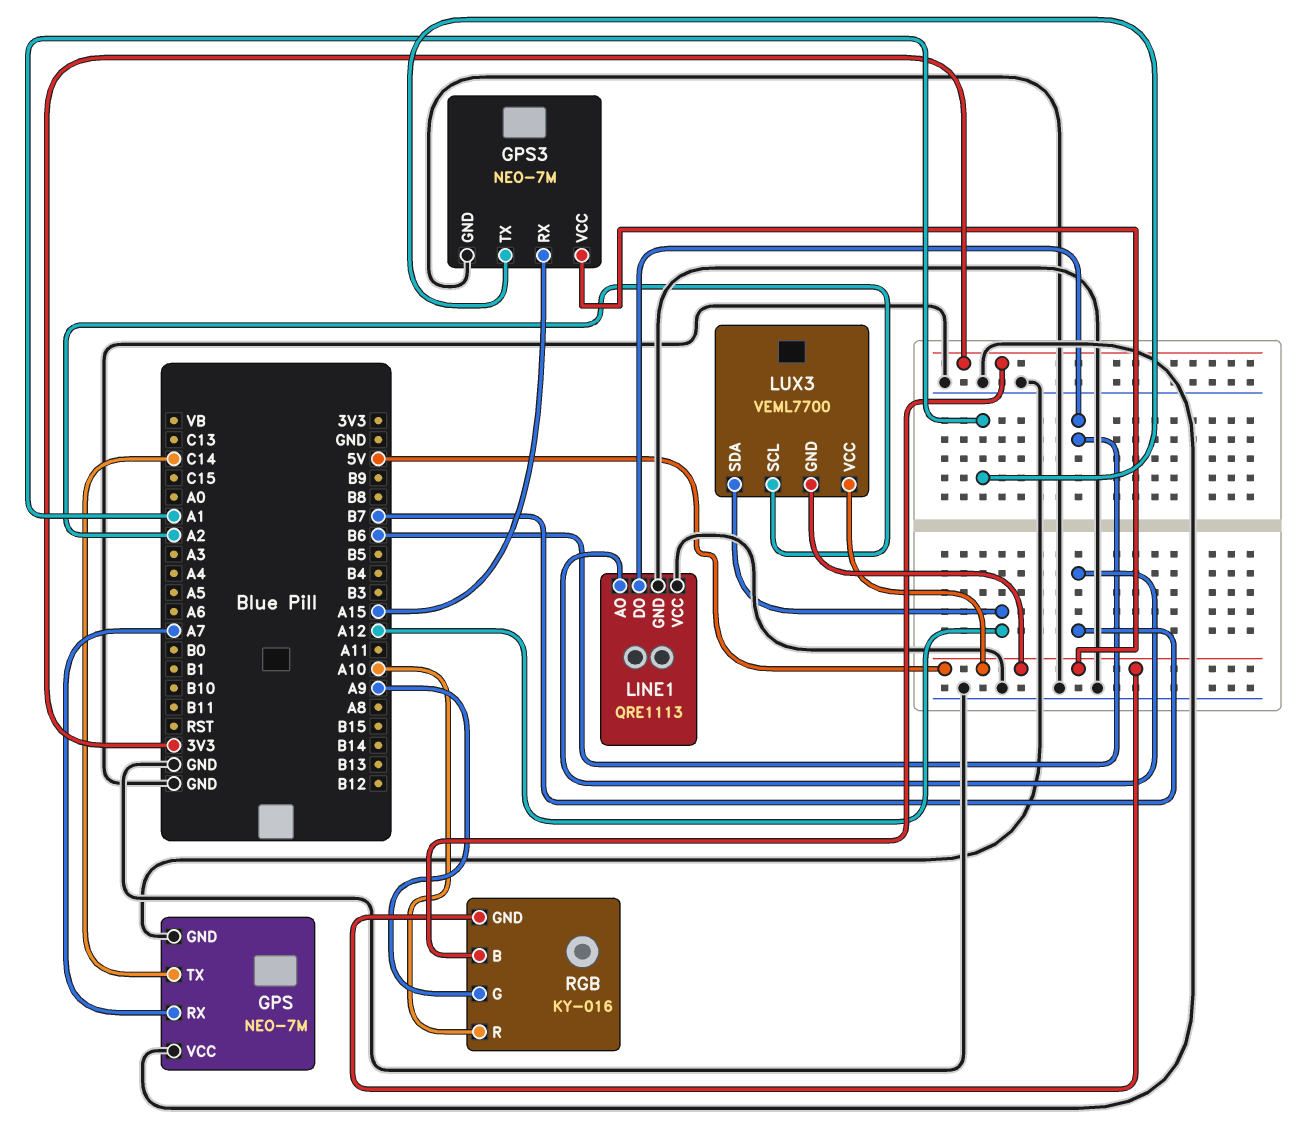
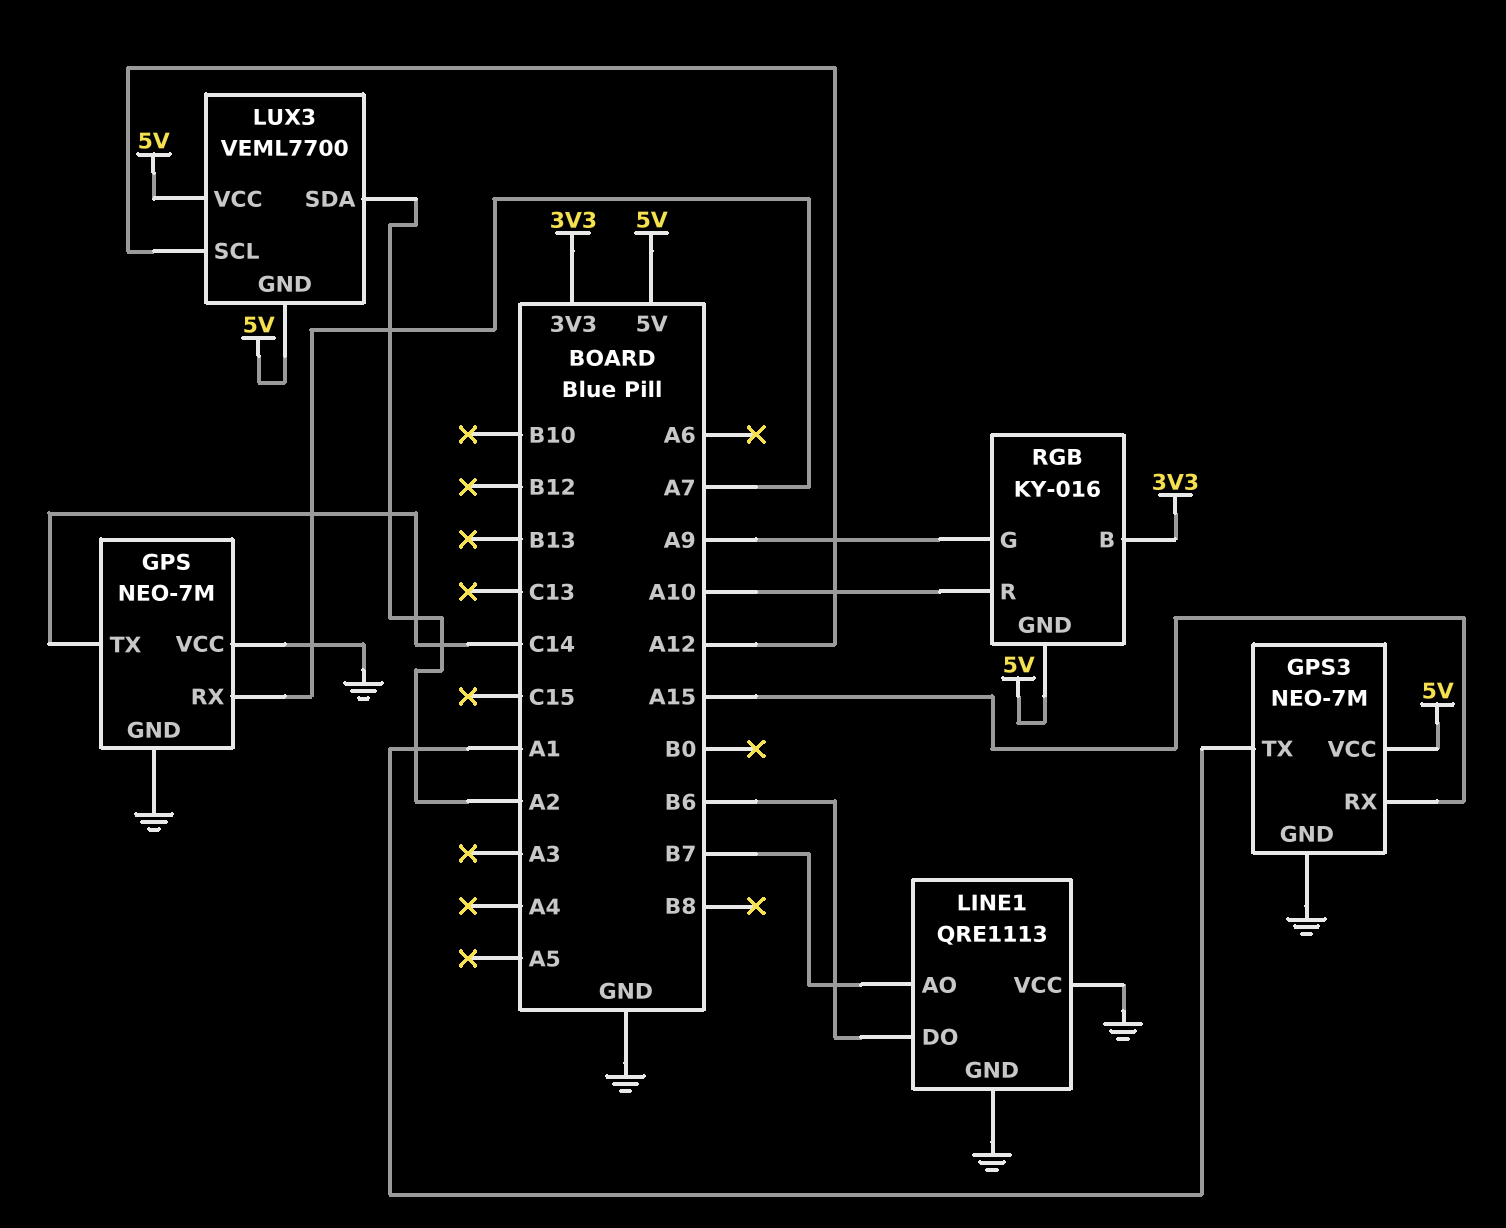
LUX3 pin SCL: A2 -> A12
LUX3 pin SDA: A12 -> A2

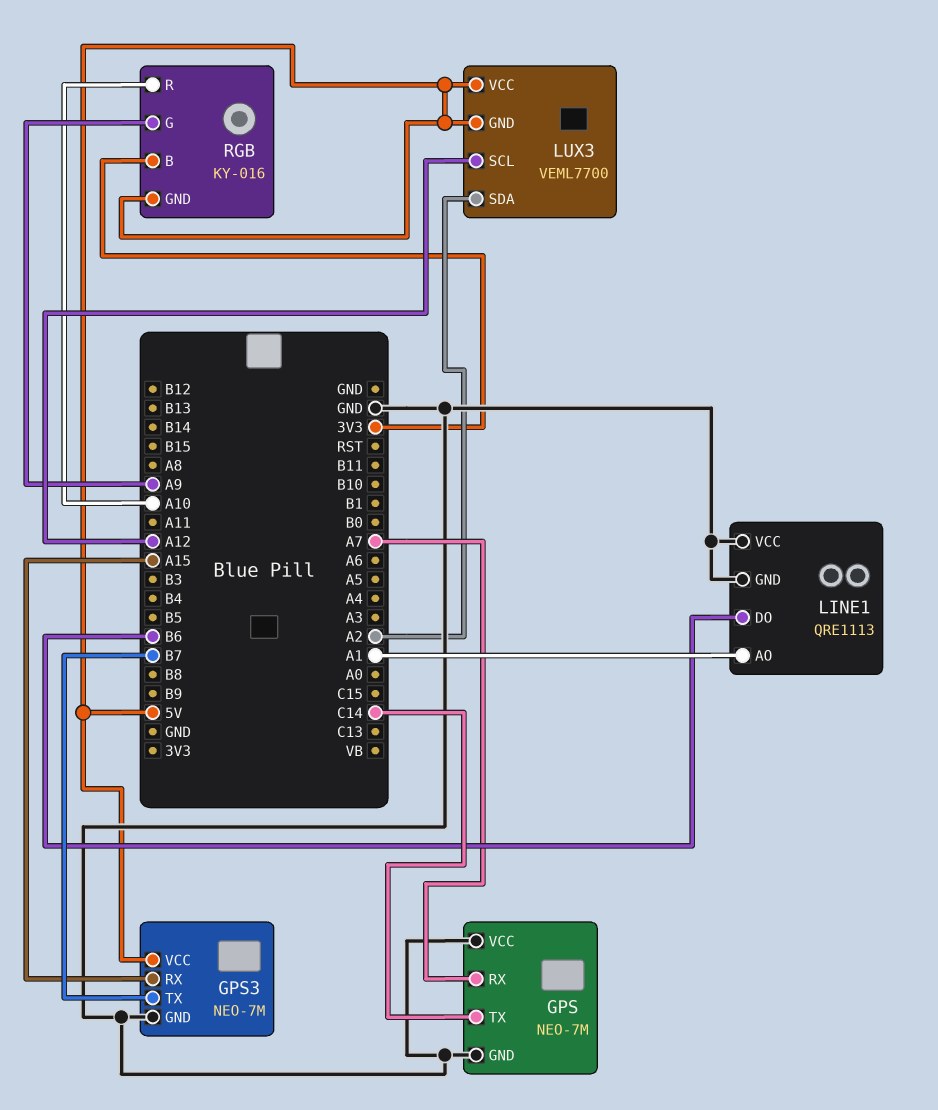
GPS3 pin TX: A1 -> B7
LINE1 pin AO: B7 -> A1

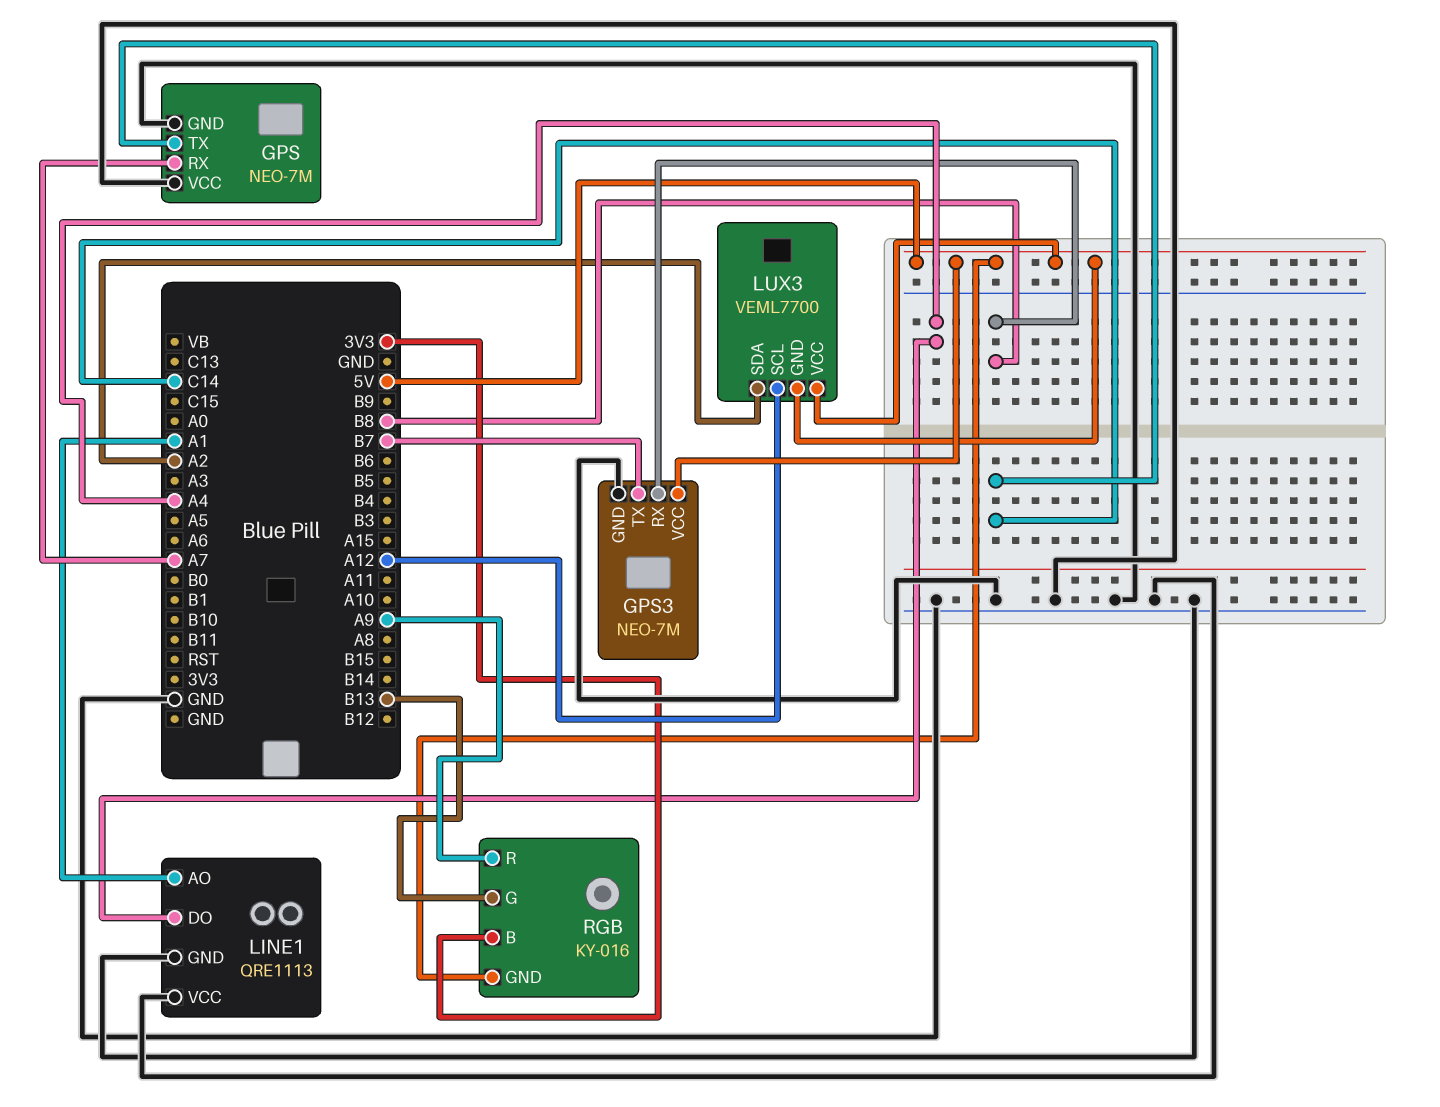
GPS3 pin RX: A15 -> B8
LINE1 pin DO: B6 -> A4
RGB pin G: A9 -> B13
RGB pin R: A10 -> A9

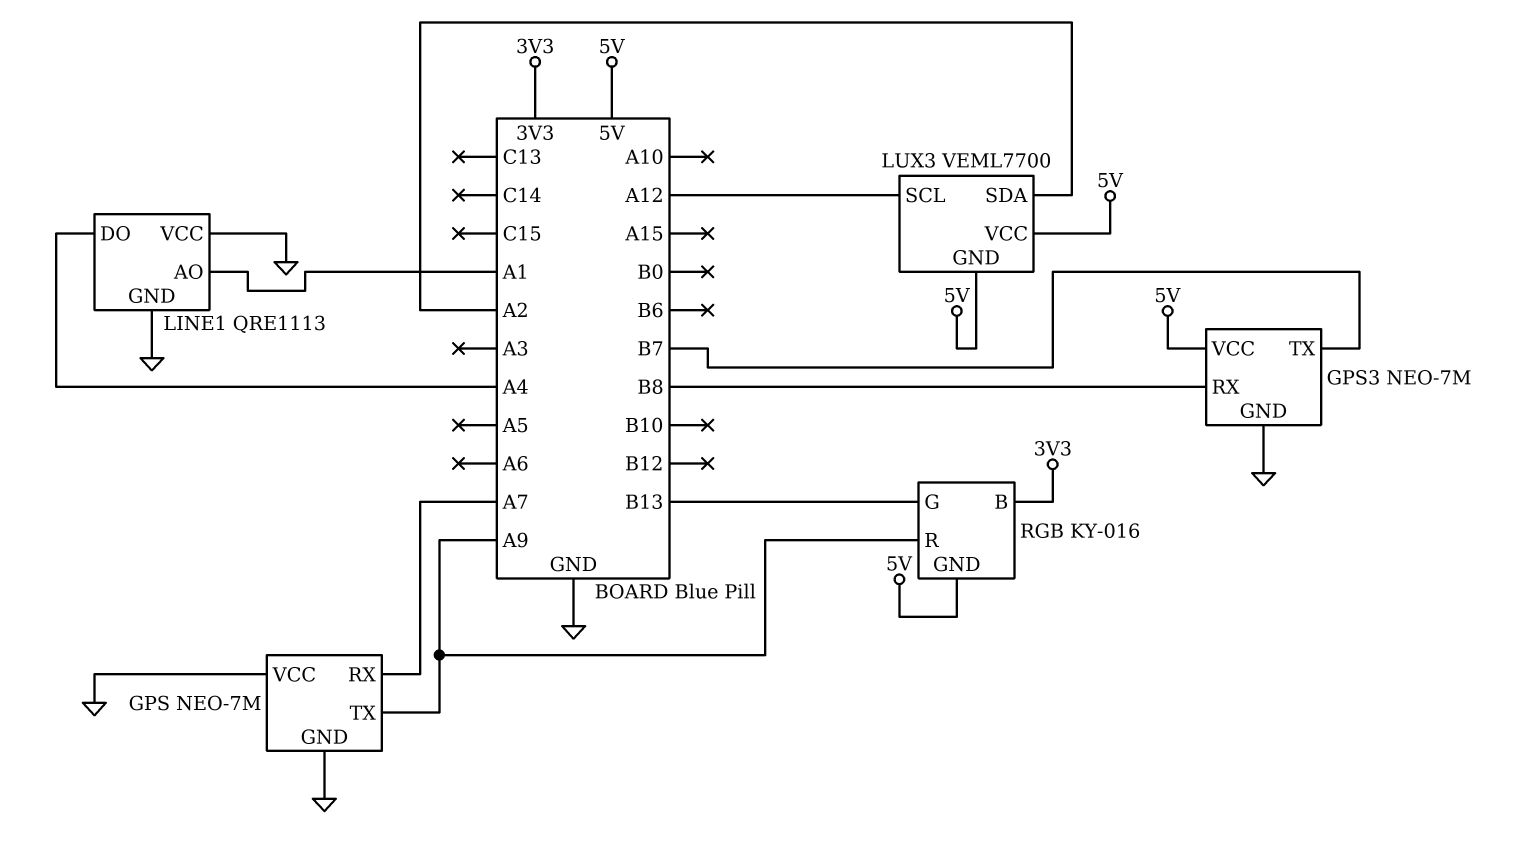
GPS pin TX: C14 -> A9

